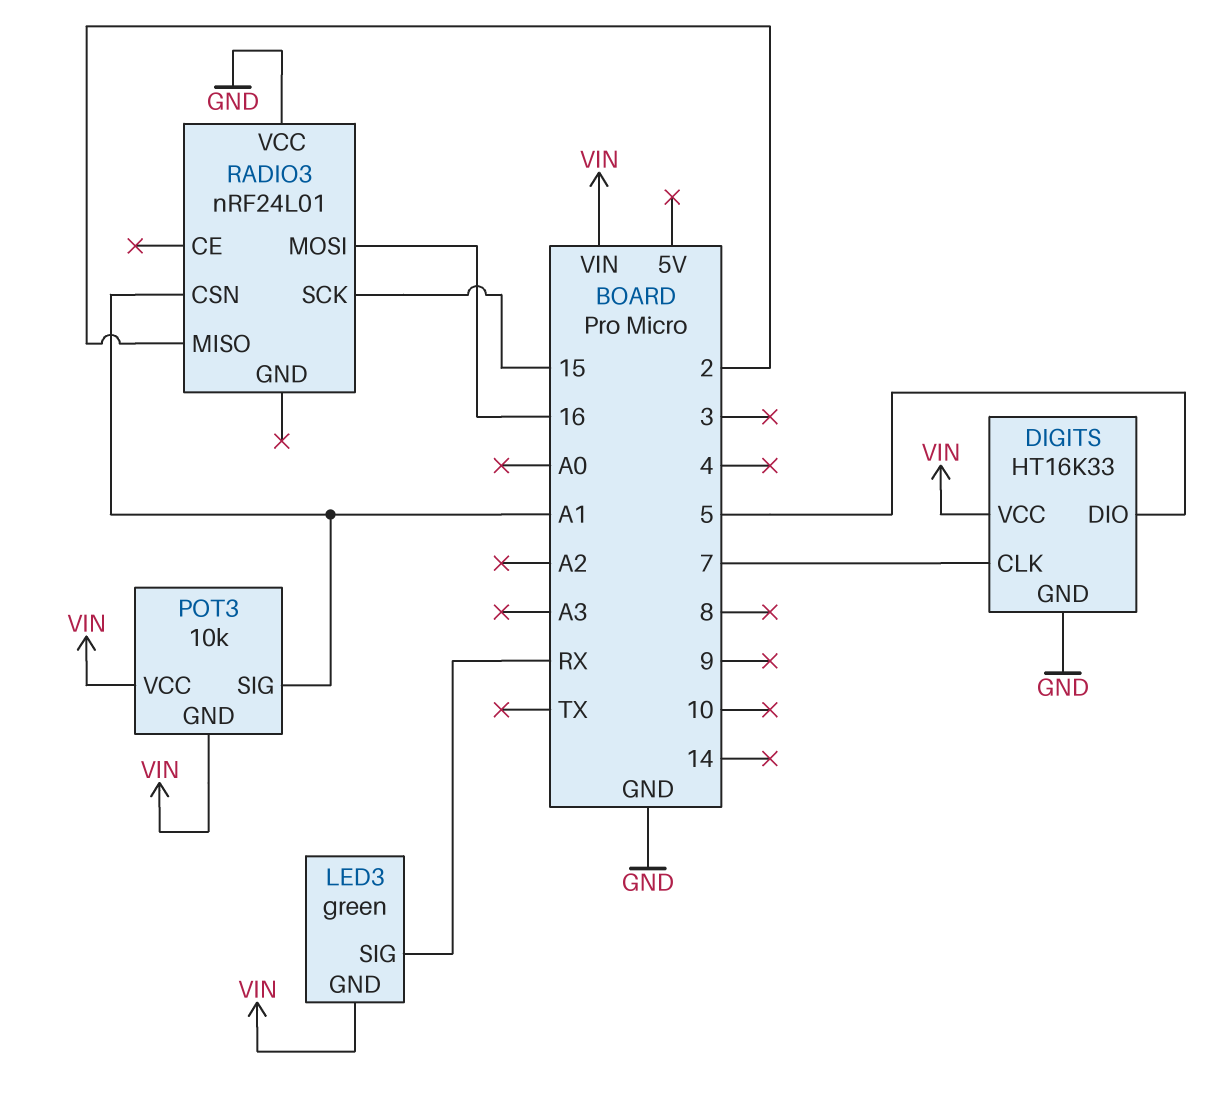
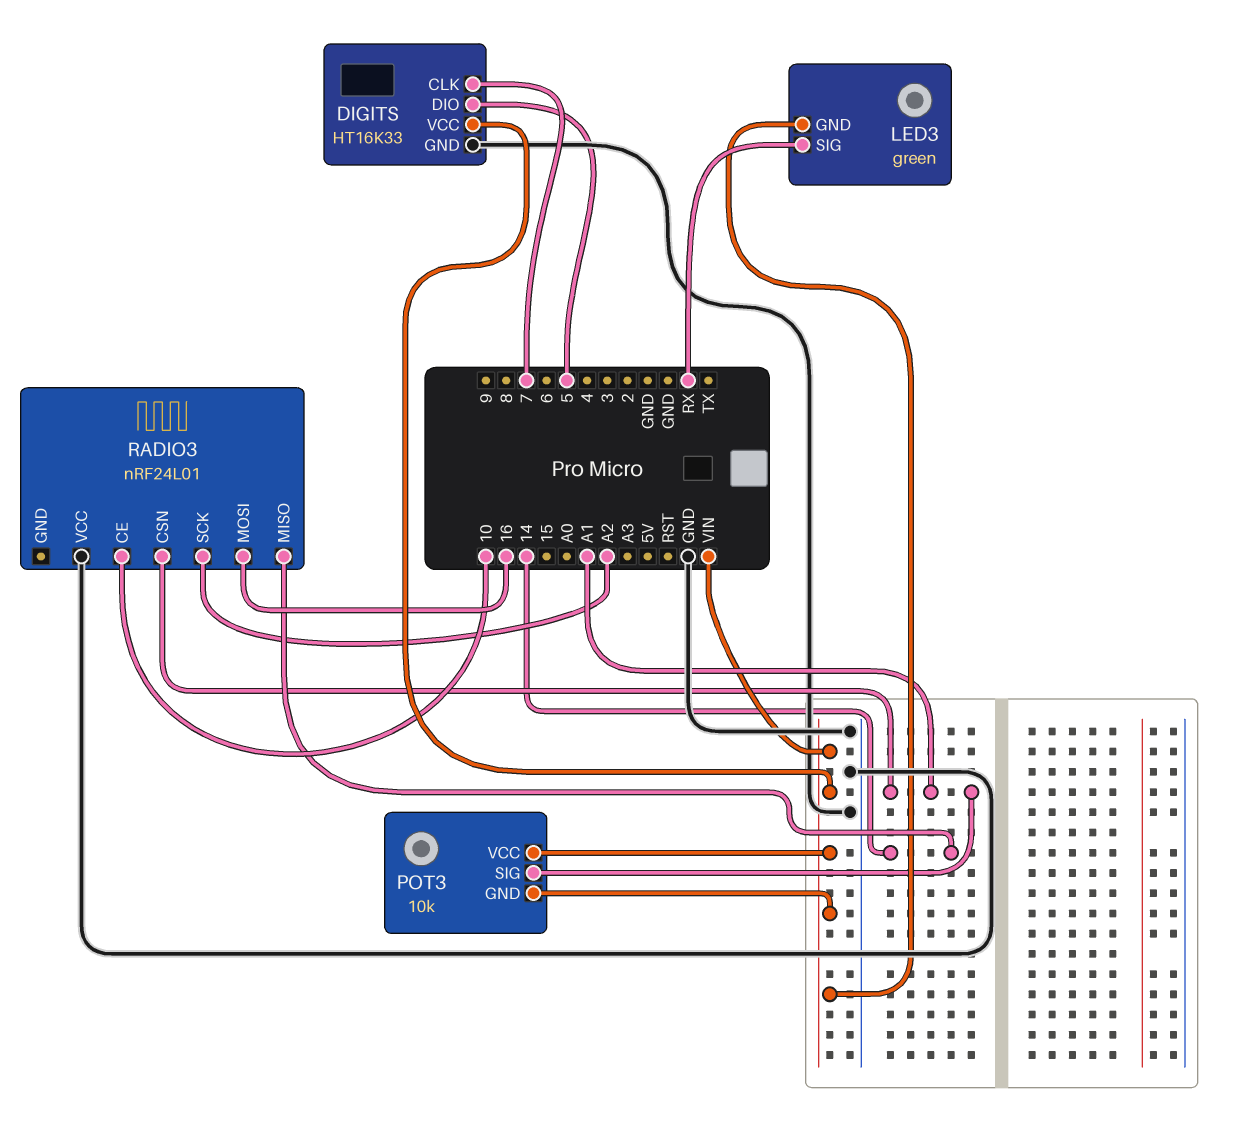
RADIO3 pin CE: none -> 10
RADIO3 pin MISO: 2 -> 14
RADIO3 pin SCK: 15 -> A2

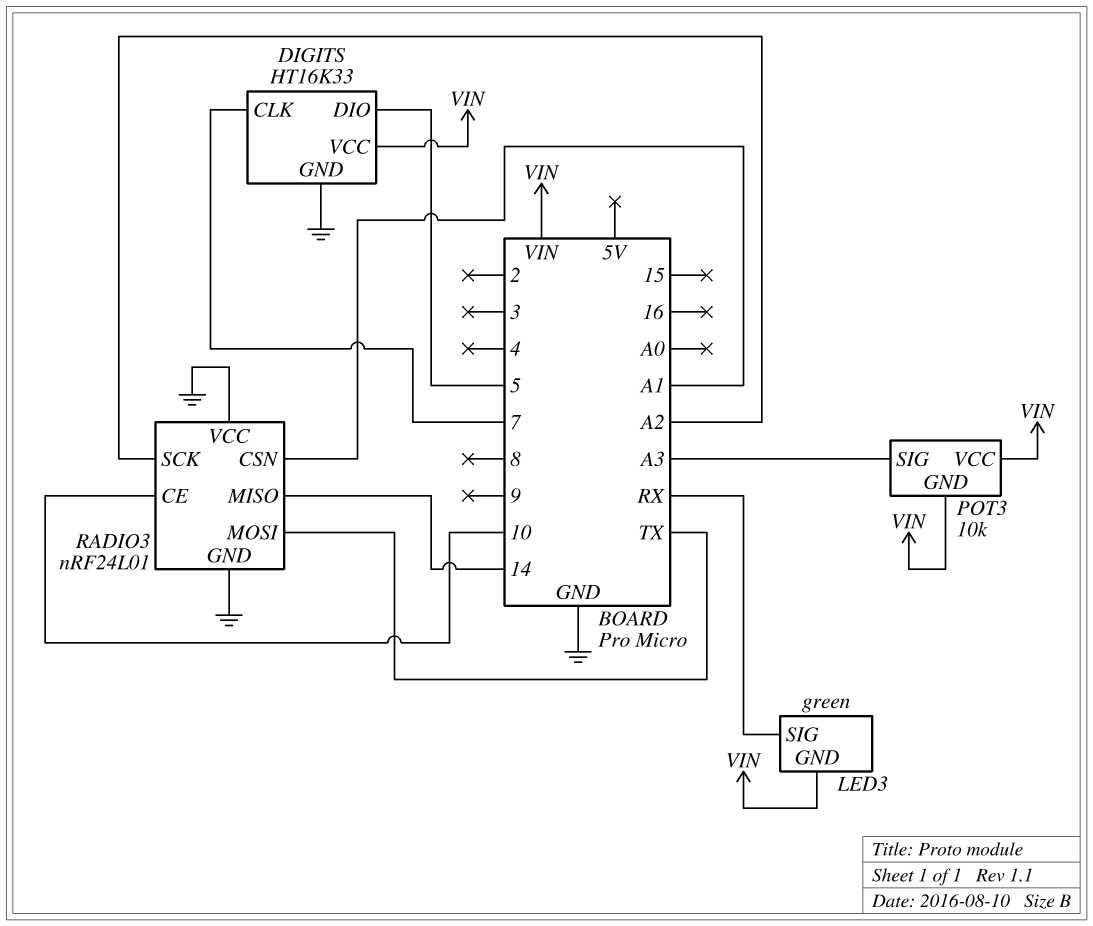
POT3 pin SIG: A1 -> A3
RADIO3 pin GND: none -> GND
RADIO3 pin MOSI: 16 -> TX

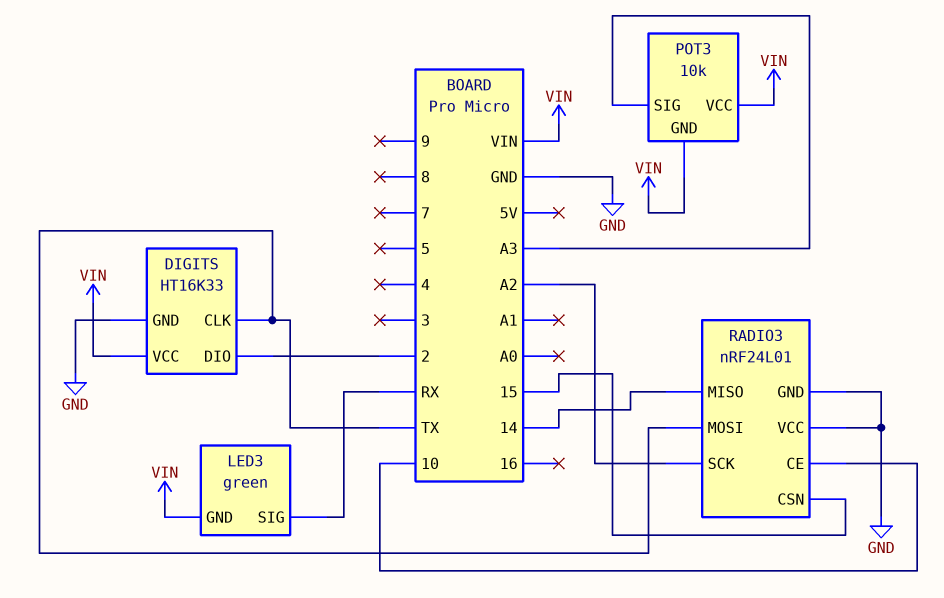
DIGITS pin CLK: 7 -> TX
DIGITS pin DIO: 5 -> 2
RADIO3 pin CSN: A1 -> 15

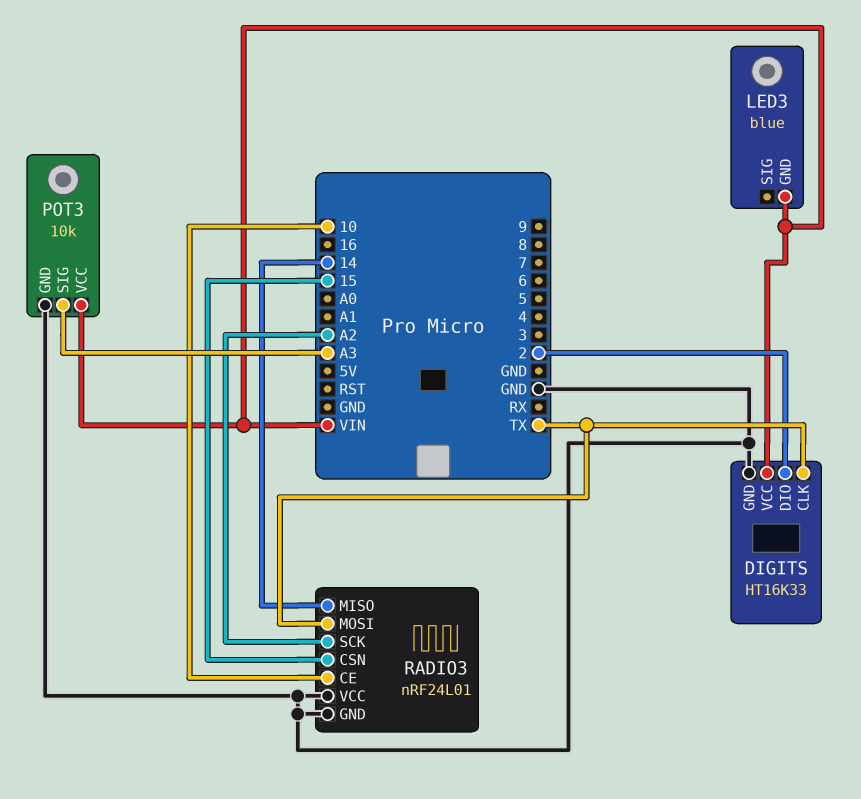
LED3: green -> blue
LED3 pin SIG: RX -> none
POT3 pin GND: VIN -> GND

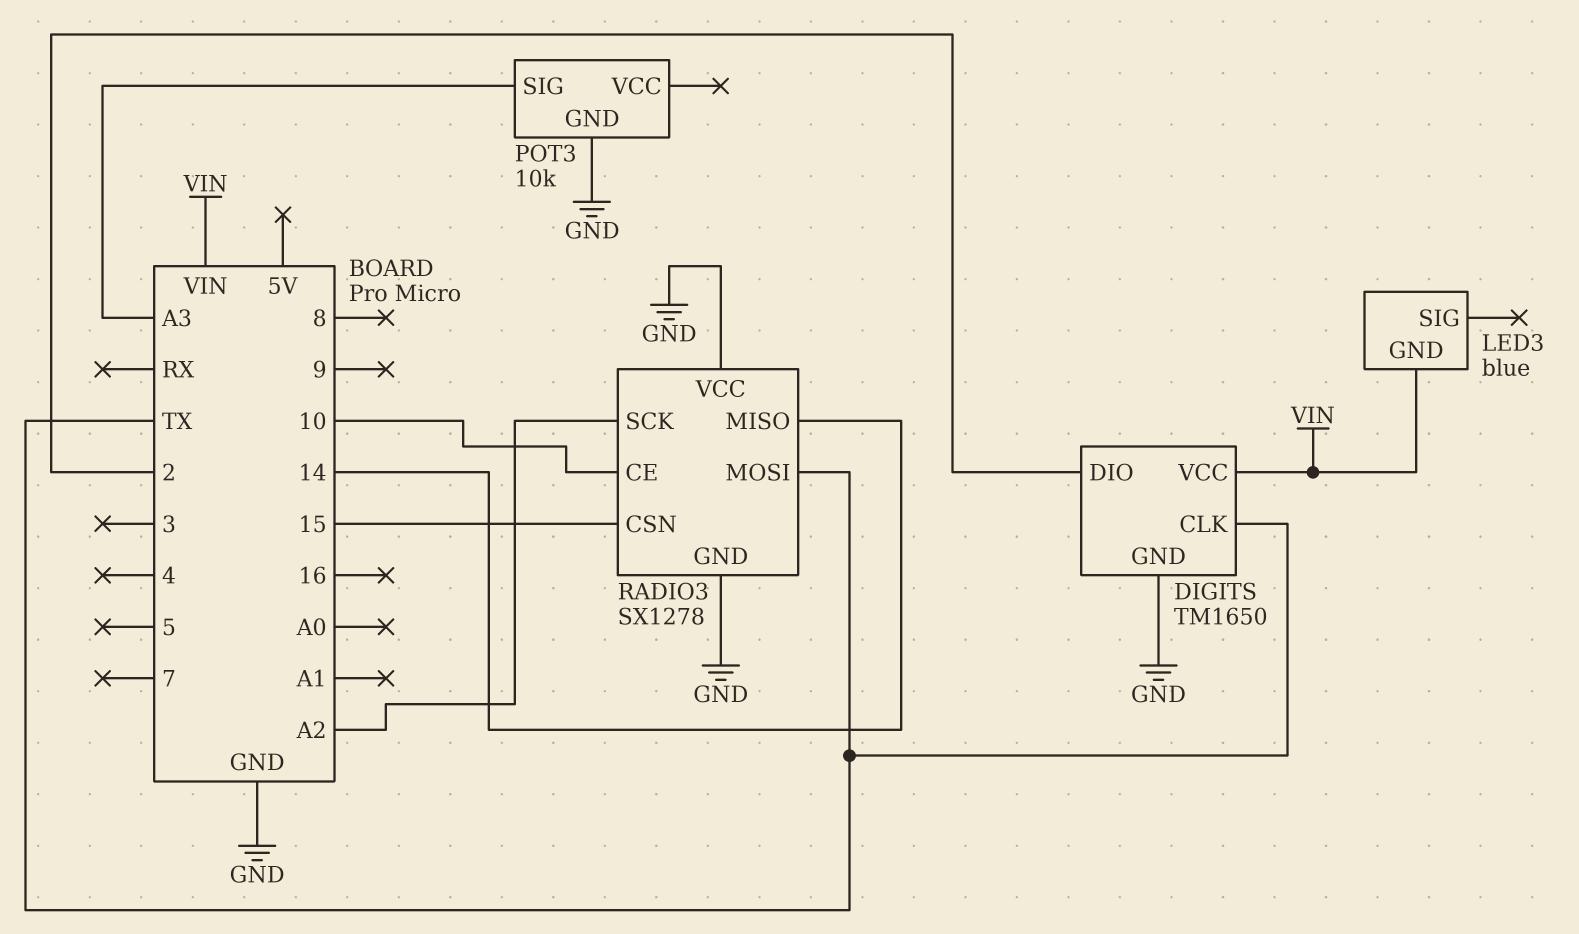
DIGITS: HT16K33 -> TM1650
POT3 pin VCC: VIN -> none
RADIO3: nRF24L01 -> SX1278

